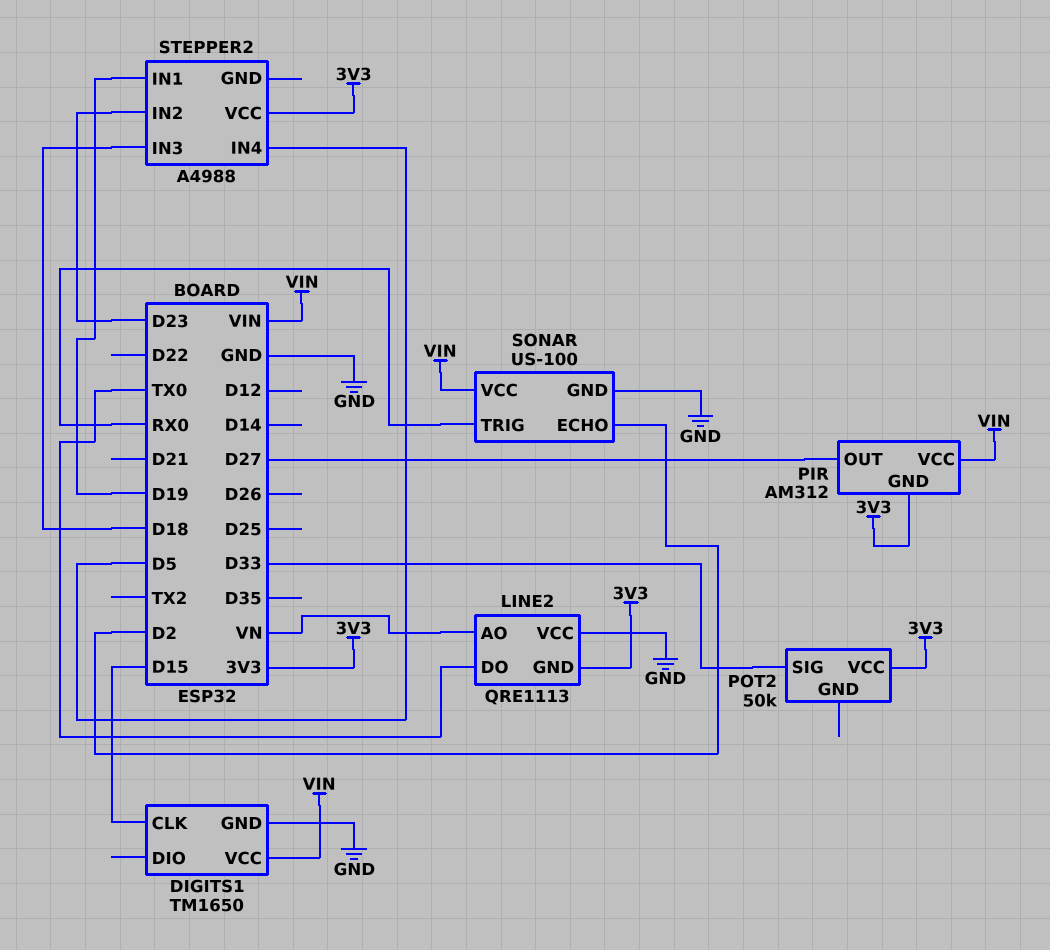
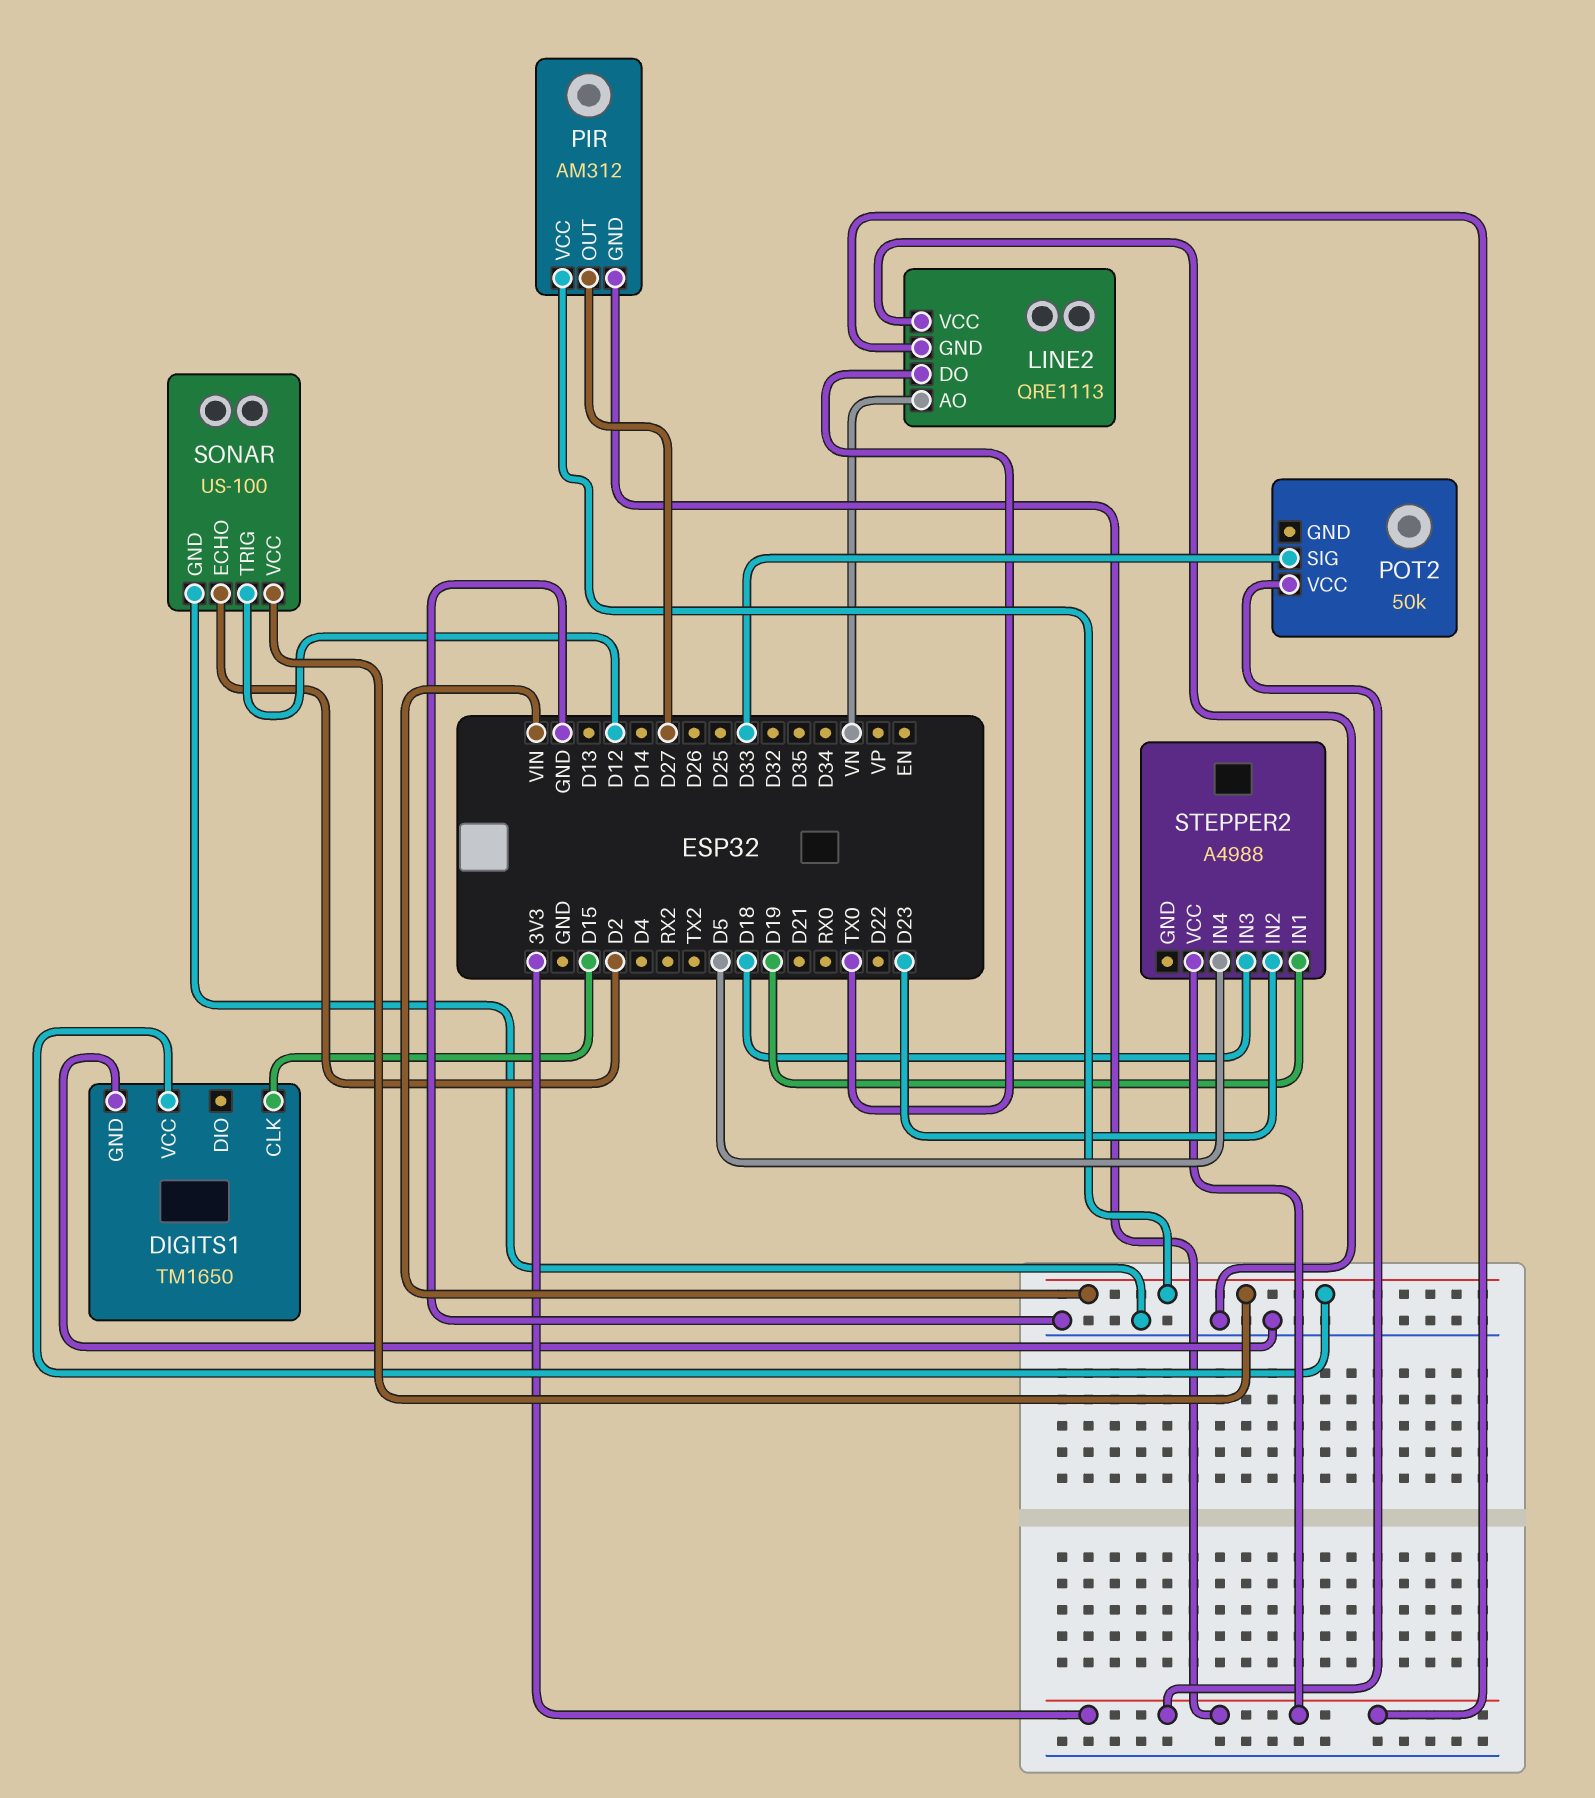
SONAR pin TRIG: RX0 -> D12

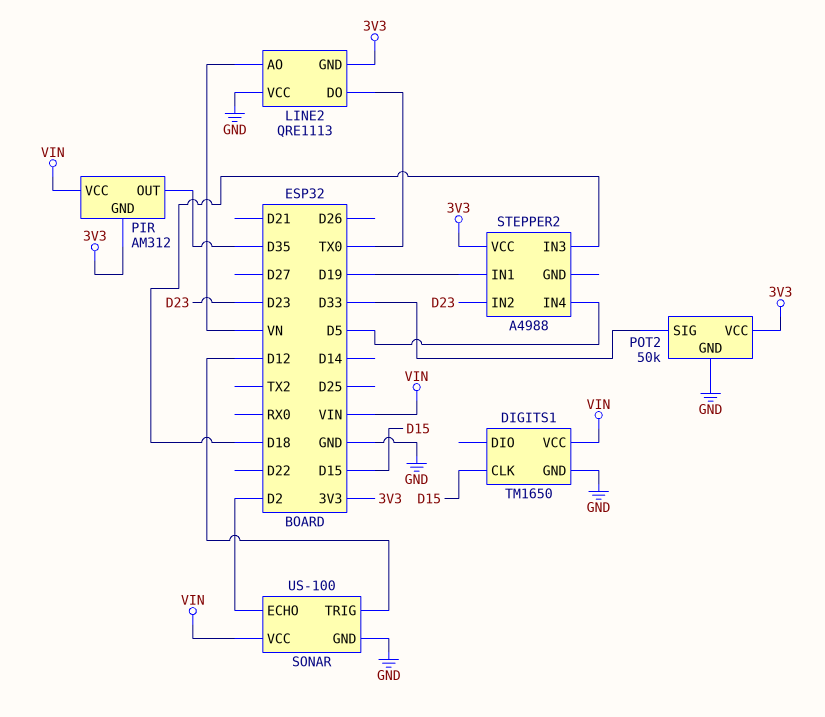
PIR pin OUT: D27 -> D35
POT2 pin GND: none -> GND

